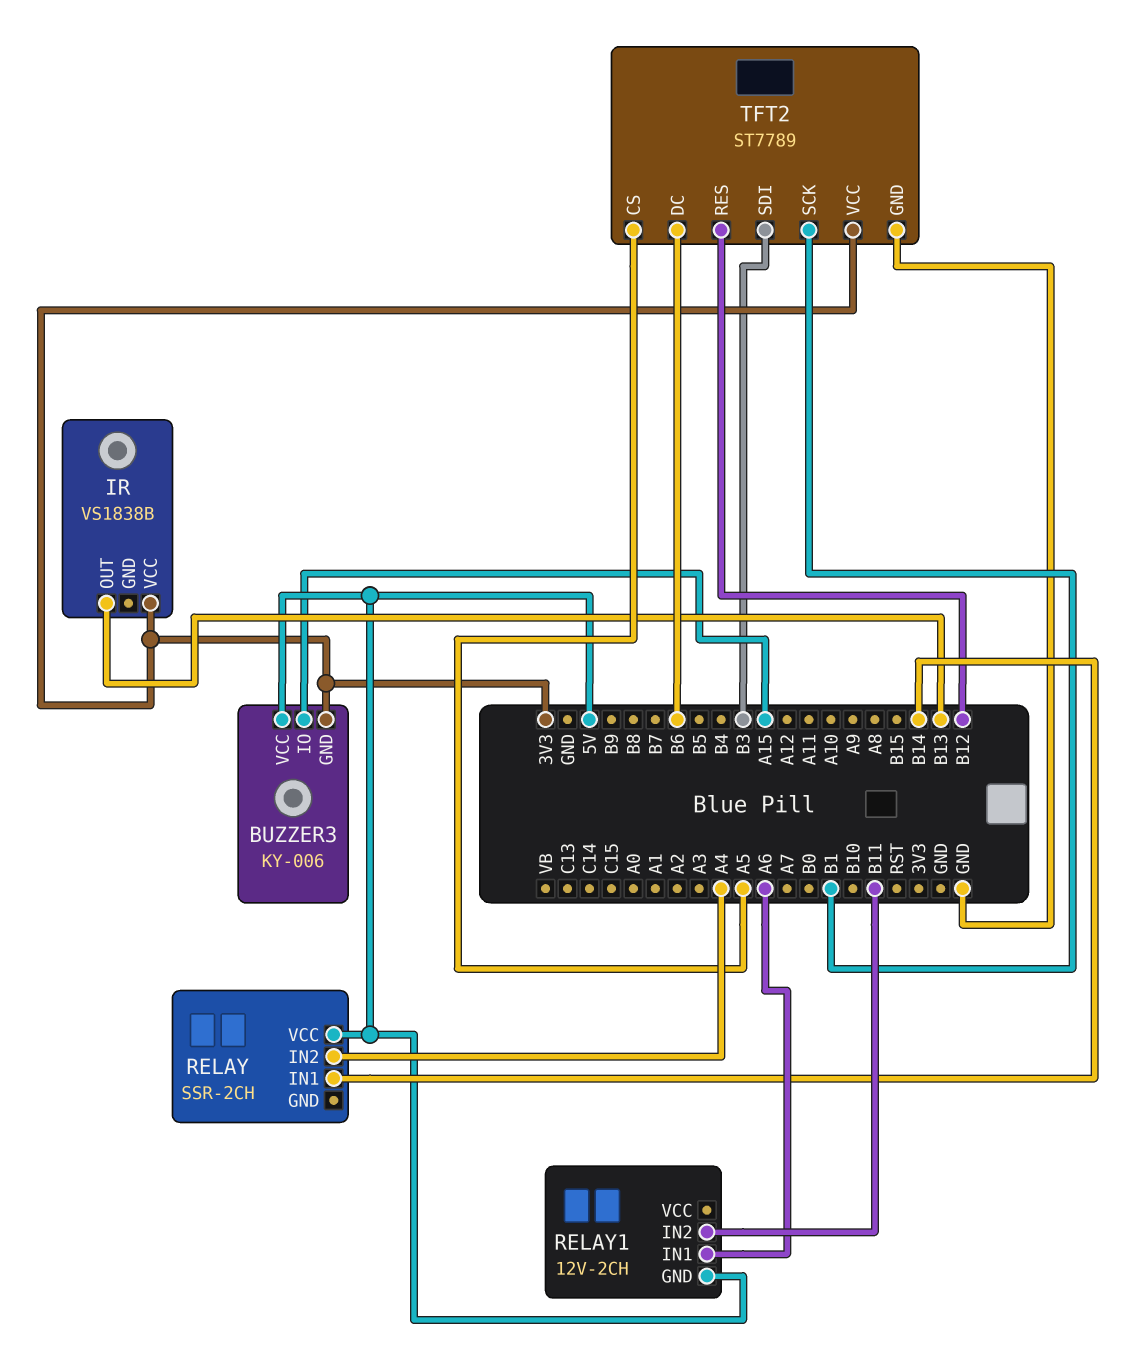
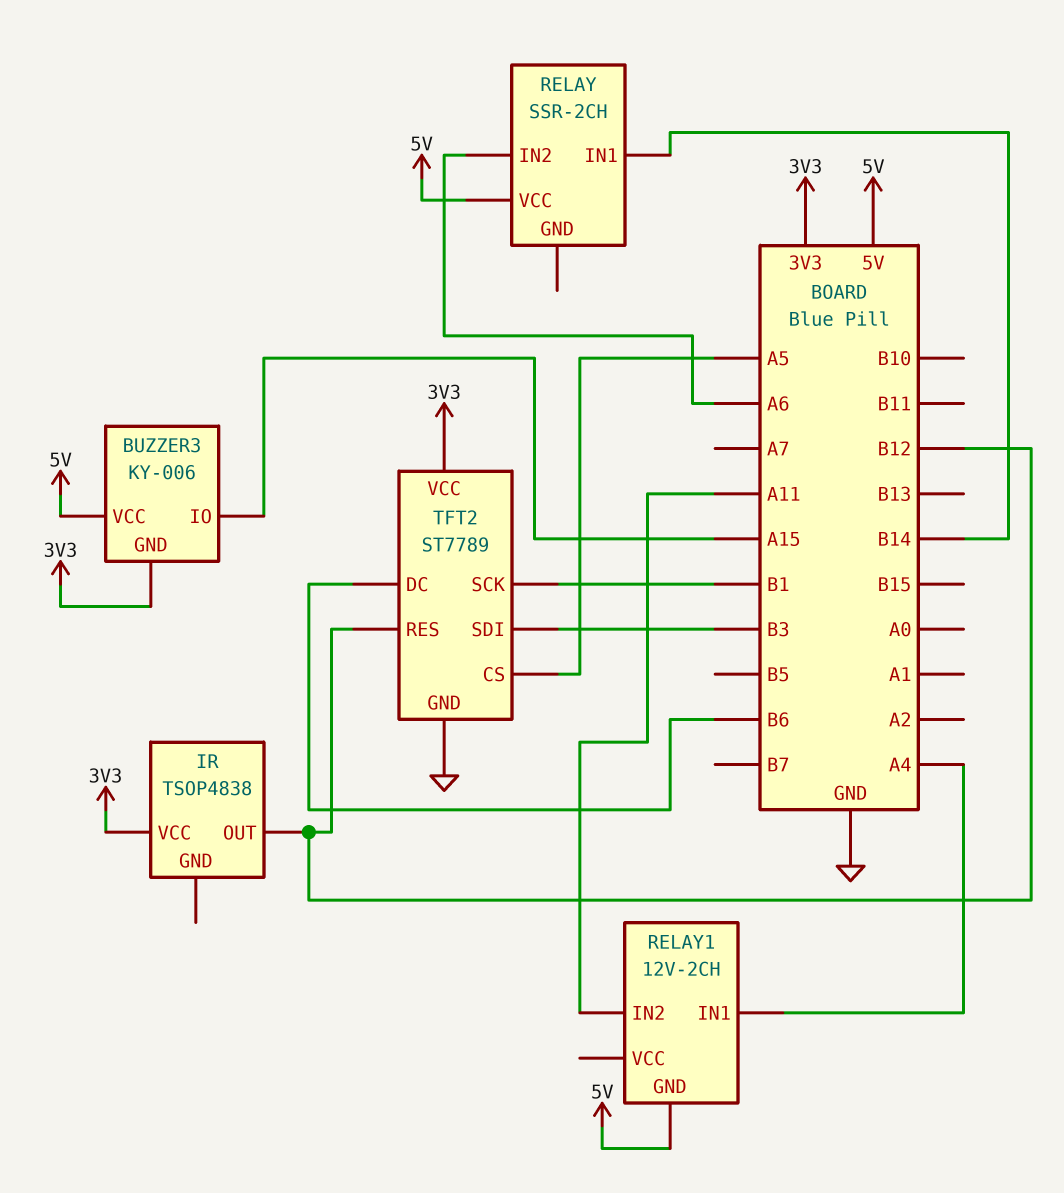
IR: VS1838B -> TSOP4838
IR pin OUT: B13 -> B12
RELAY pin IN2: A4 -> A6
RELAY1 pin IN1: A6 -> A4
RELAY1 pin IN2: B11 -> A11

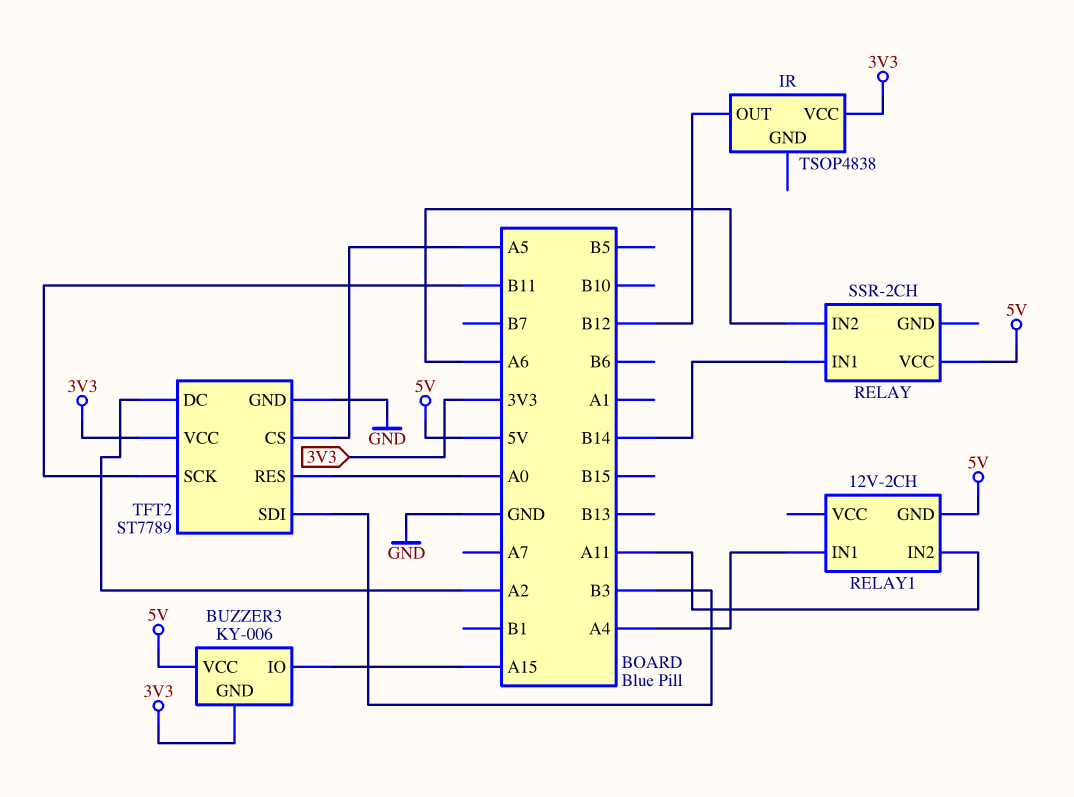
TFT2 pin DC: B6 -> A2
TFT2 pin RES: B12 -> A0
TFT2 pin SCK: B1 -> B11

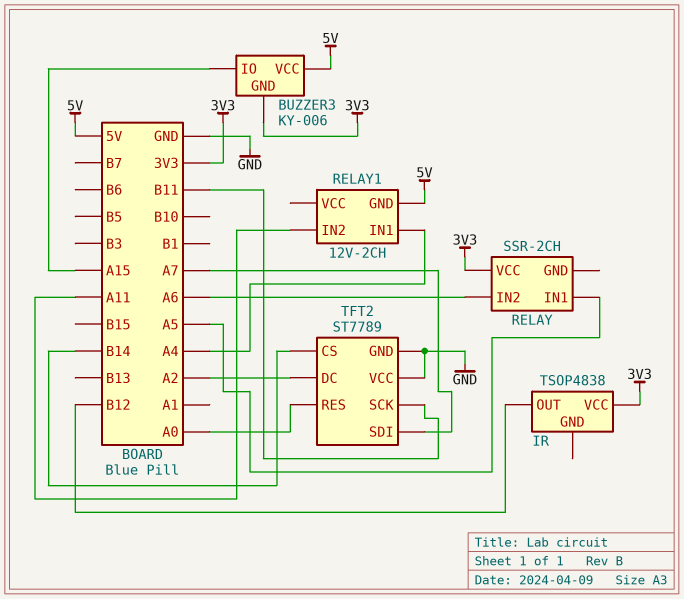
RELAY pin IN1: B14 -> A5
RELAY pin VCC: 5V -> 3V3
TFT2 pin CS: A5 -> B14
TFT2 pin SDI: B3 -> A7
TFT2 pin VCC: 3V3 -> GND

